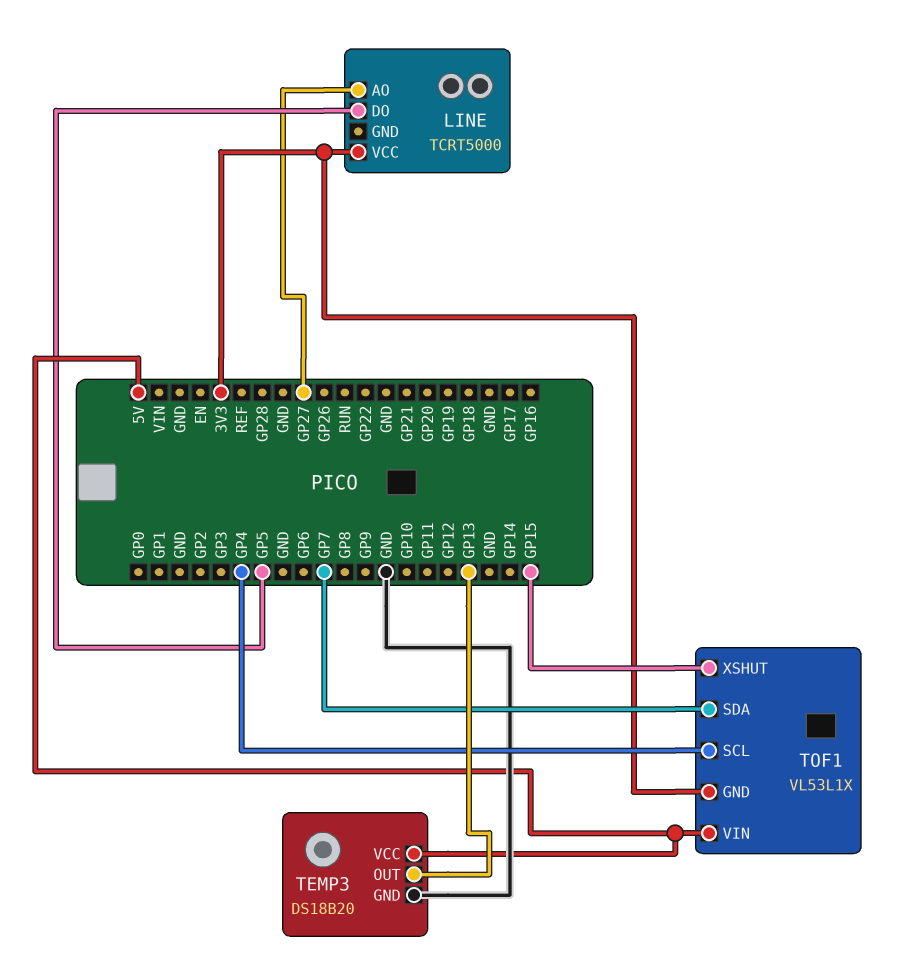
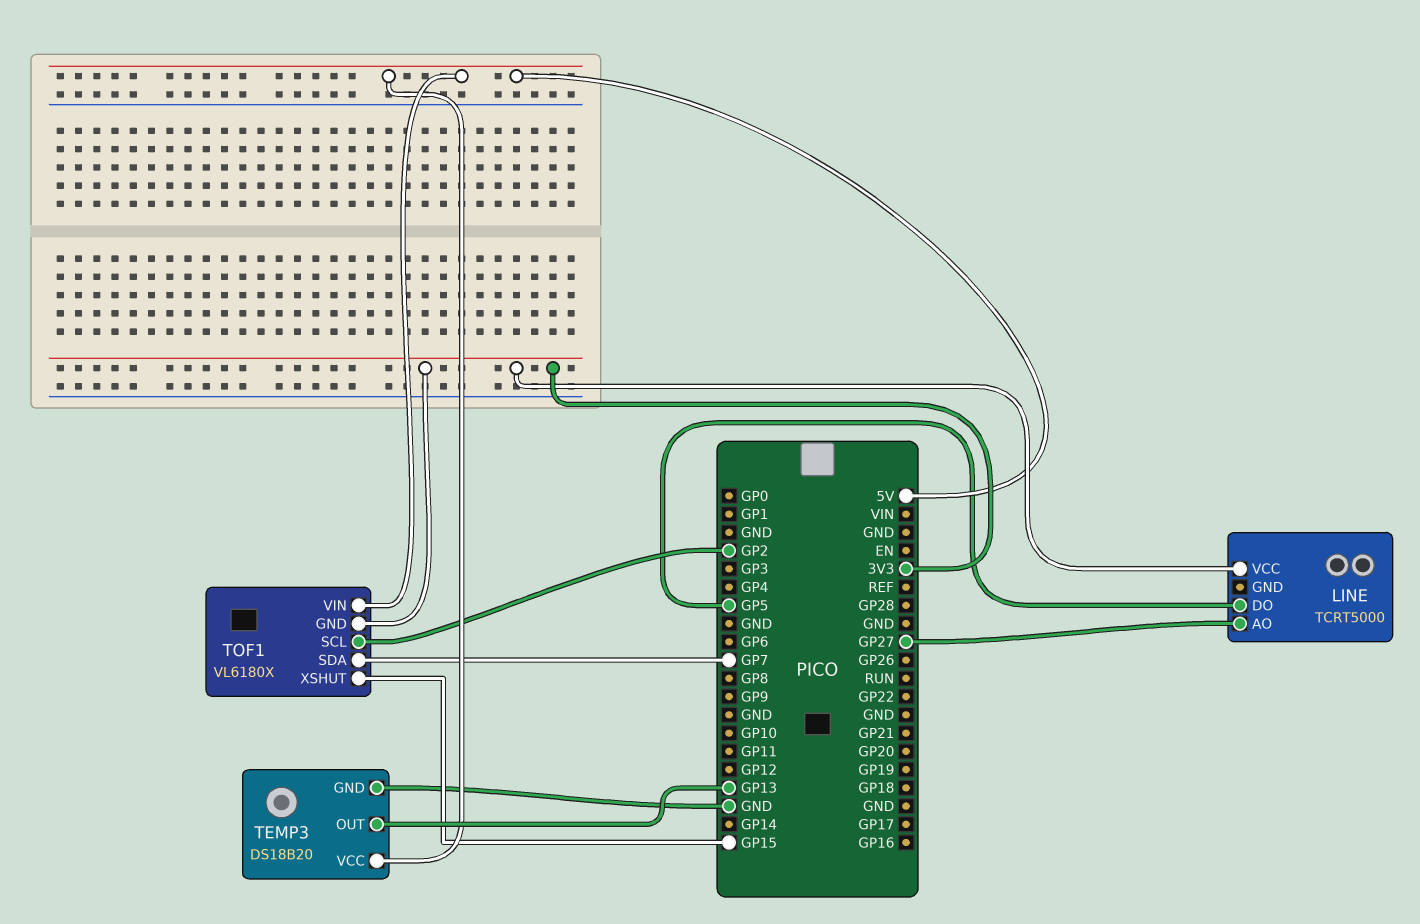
TOF1: VL53L1X -> VL6180X
TOF1 pin SCL: GP4 -> GP2

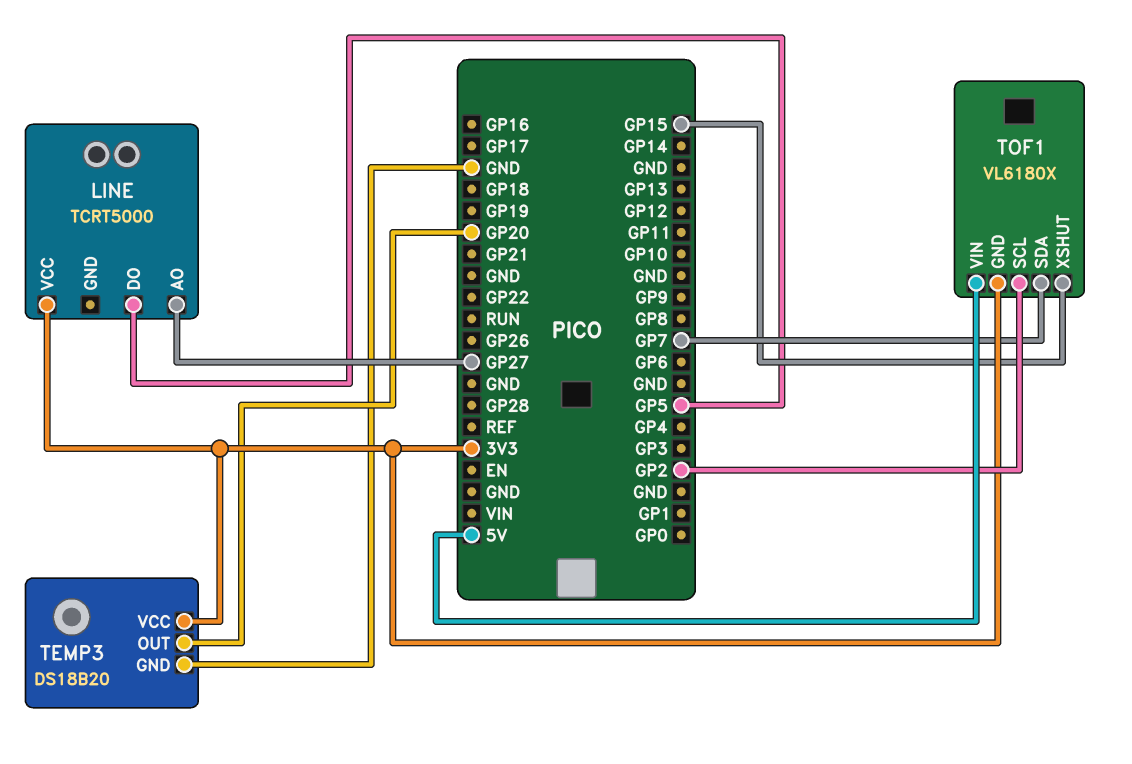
TEMP3 pin OUT: GP13 -> GP20
TEMP3 pin VCC: 5V -> 3V3

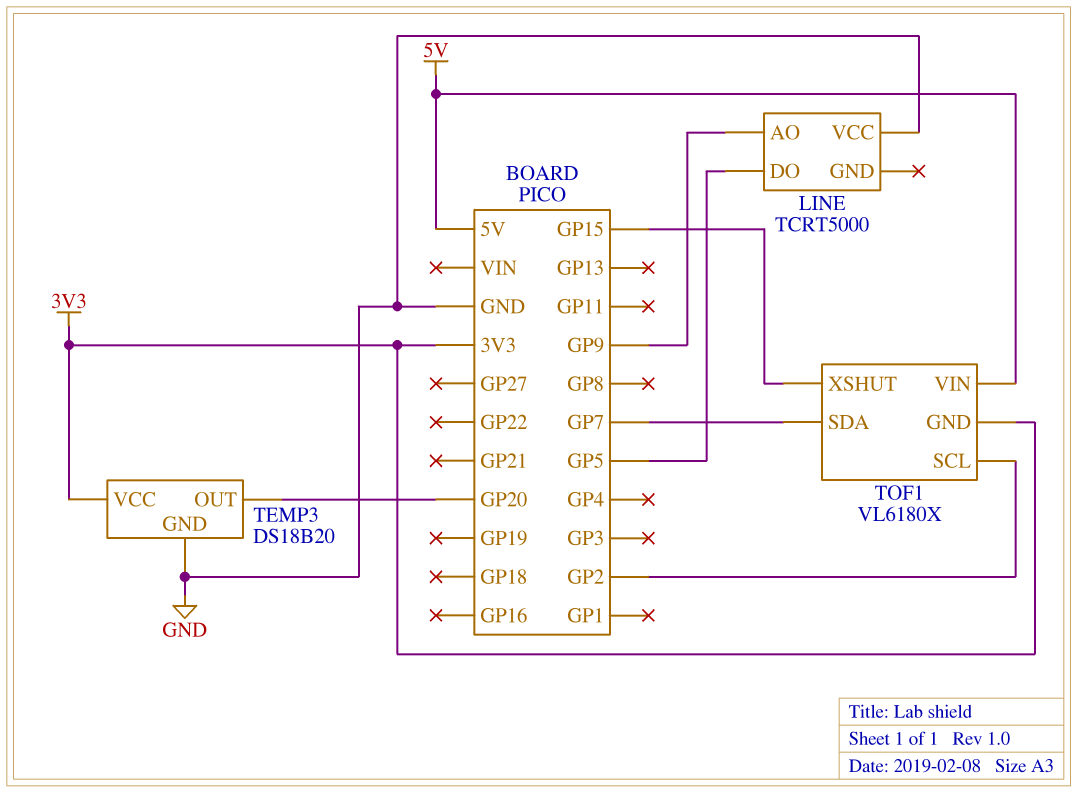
LINE pin AO: GP27 -> GP9
LINE pin VCC: 3V3 -> GND

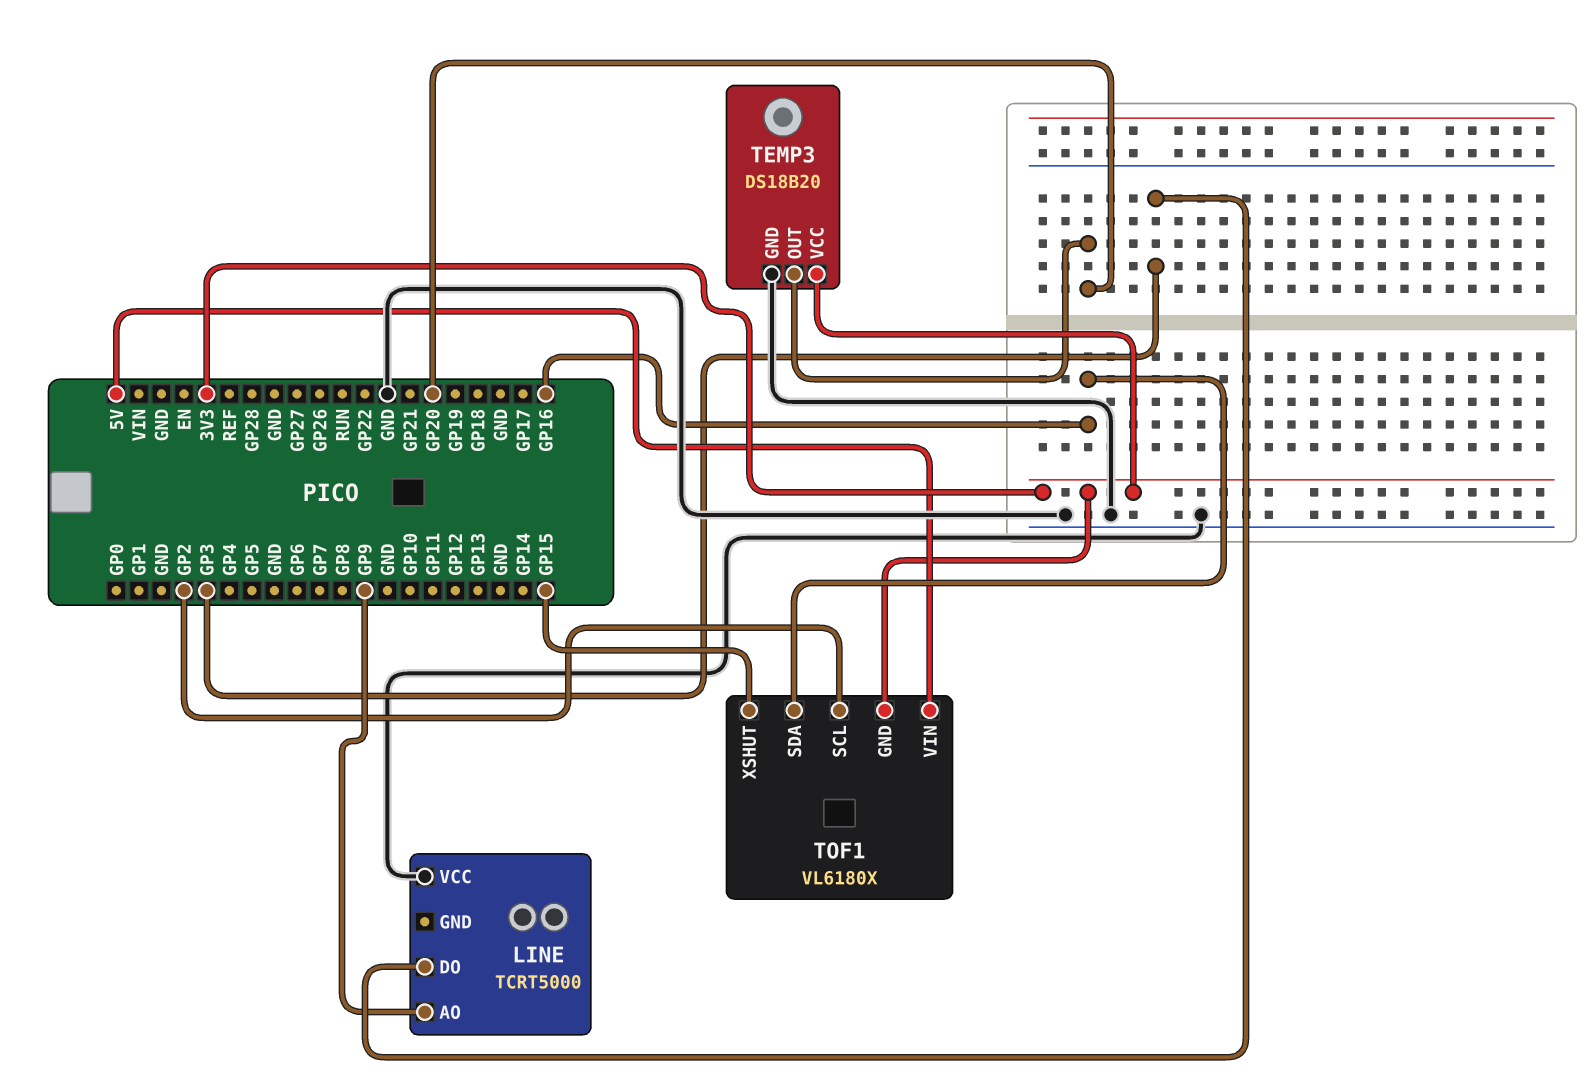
LINE pin DO: GP5 -> GP3
TOF1 pin SDA: GP7 -> GP16

